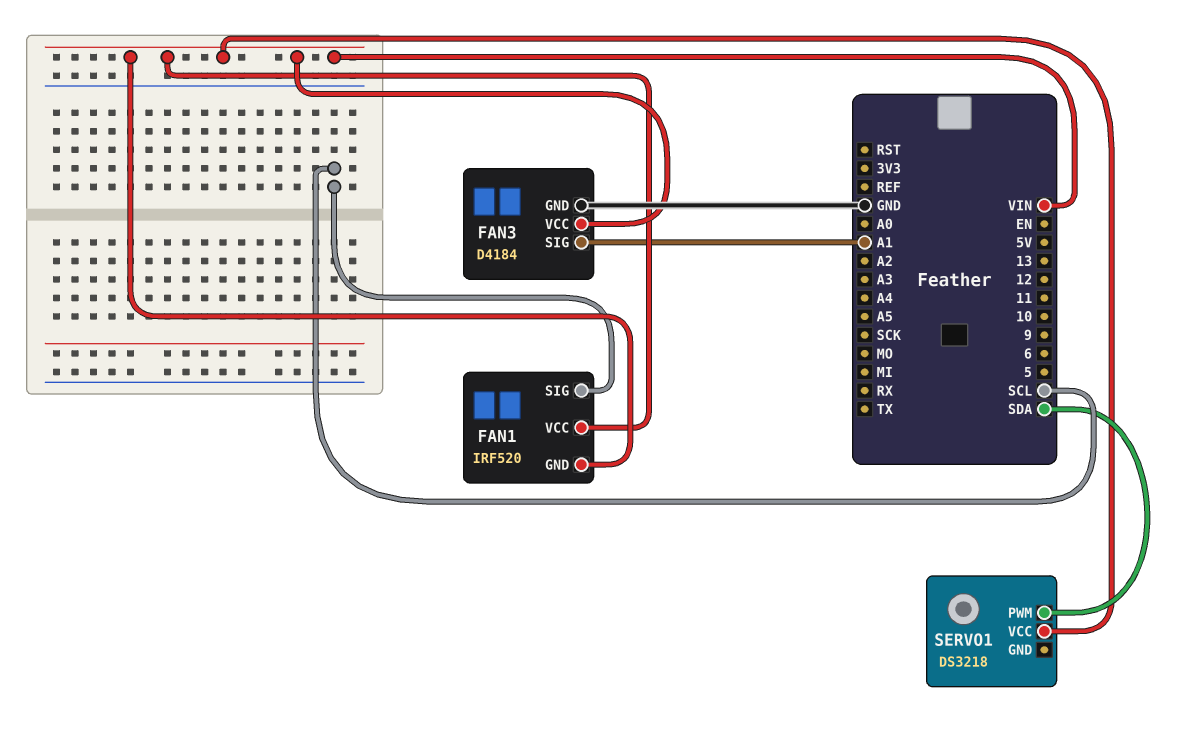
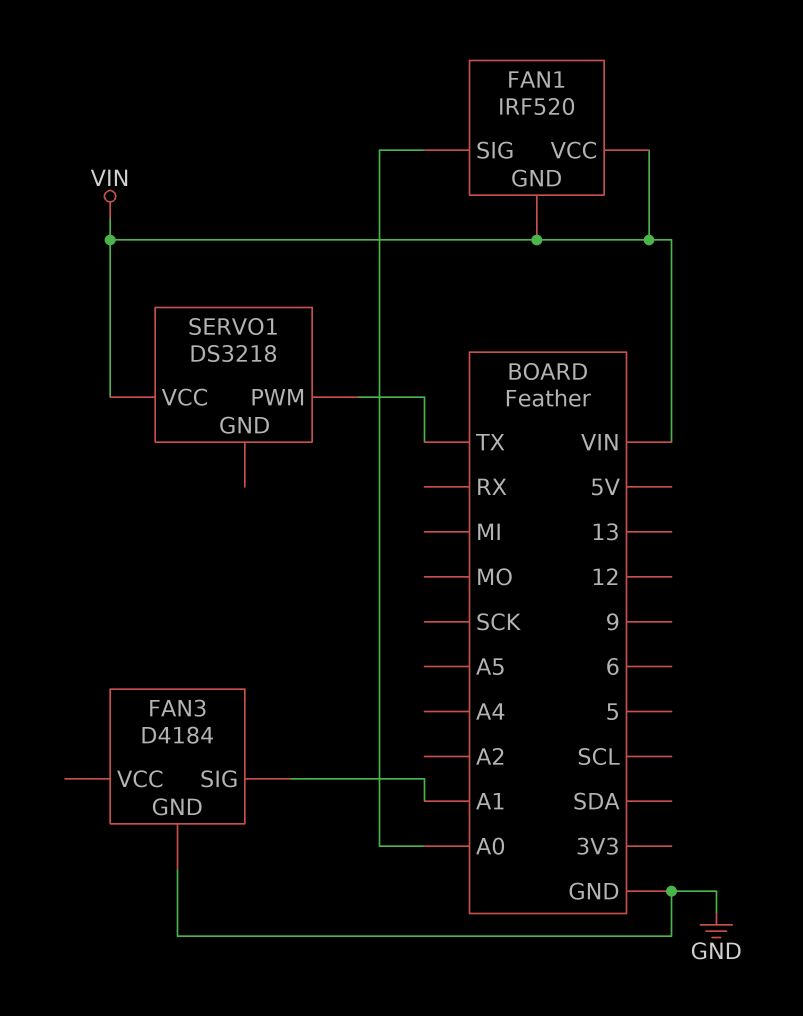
FAN1 pin SIG: SCL -> A0
FAN3 pin VCC: VIN -> none
SERVO1 pin PWM: SDA -> TX

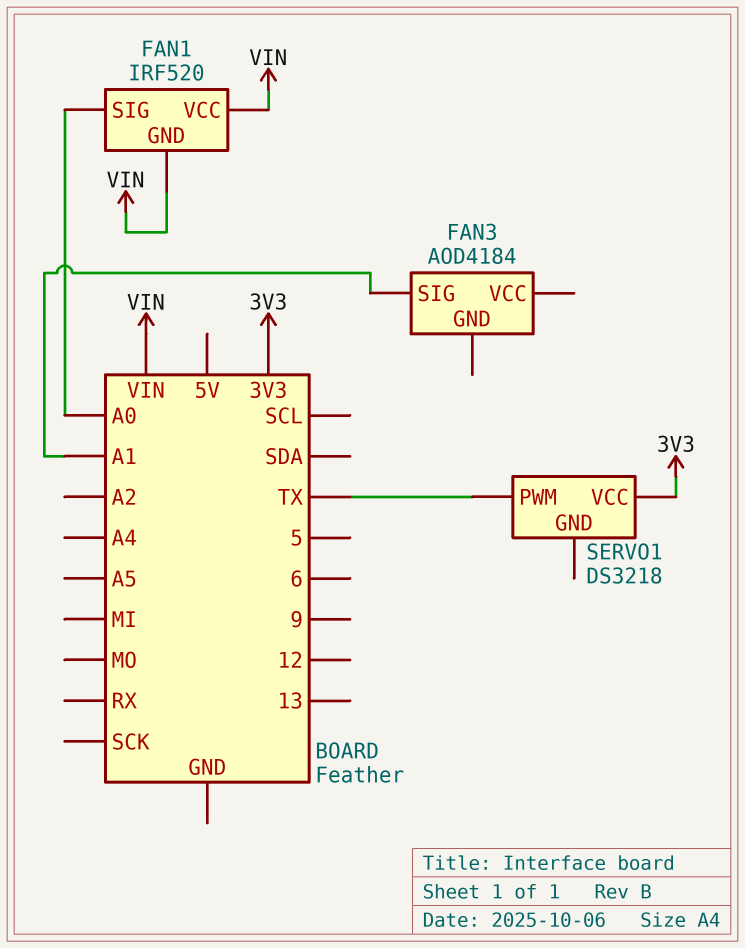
FAN3: D4184 -> AOD4184
FAN3 pin GND: GND -> none
SERVO1 pin VCC: VIN -> 3V3

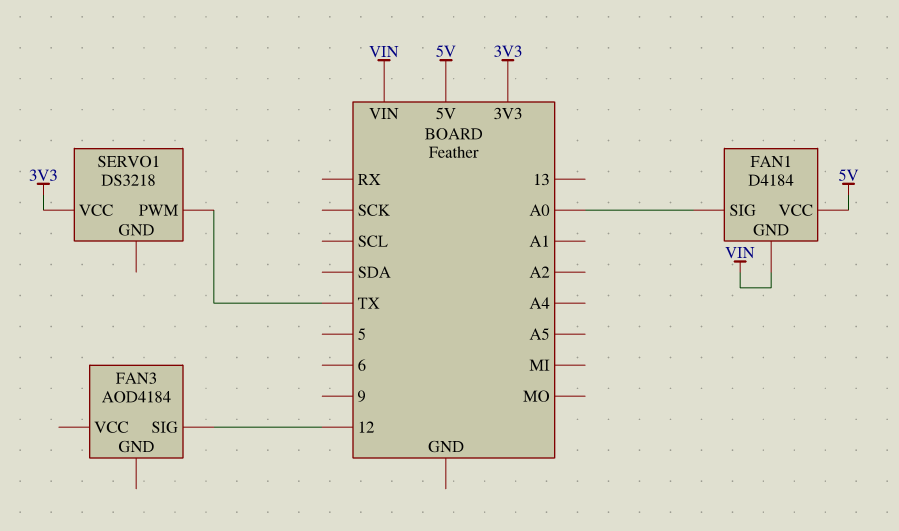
FAN1: IRF520 -> D4184
FAN1 pin VCC: VIN -> 5V
FAN3 pin SIG: A1 -> 12

